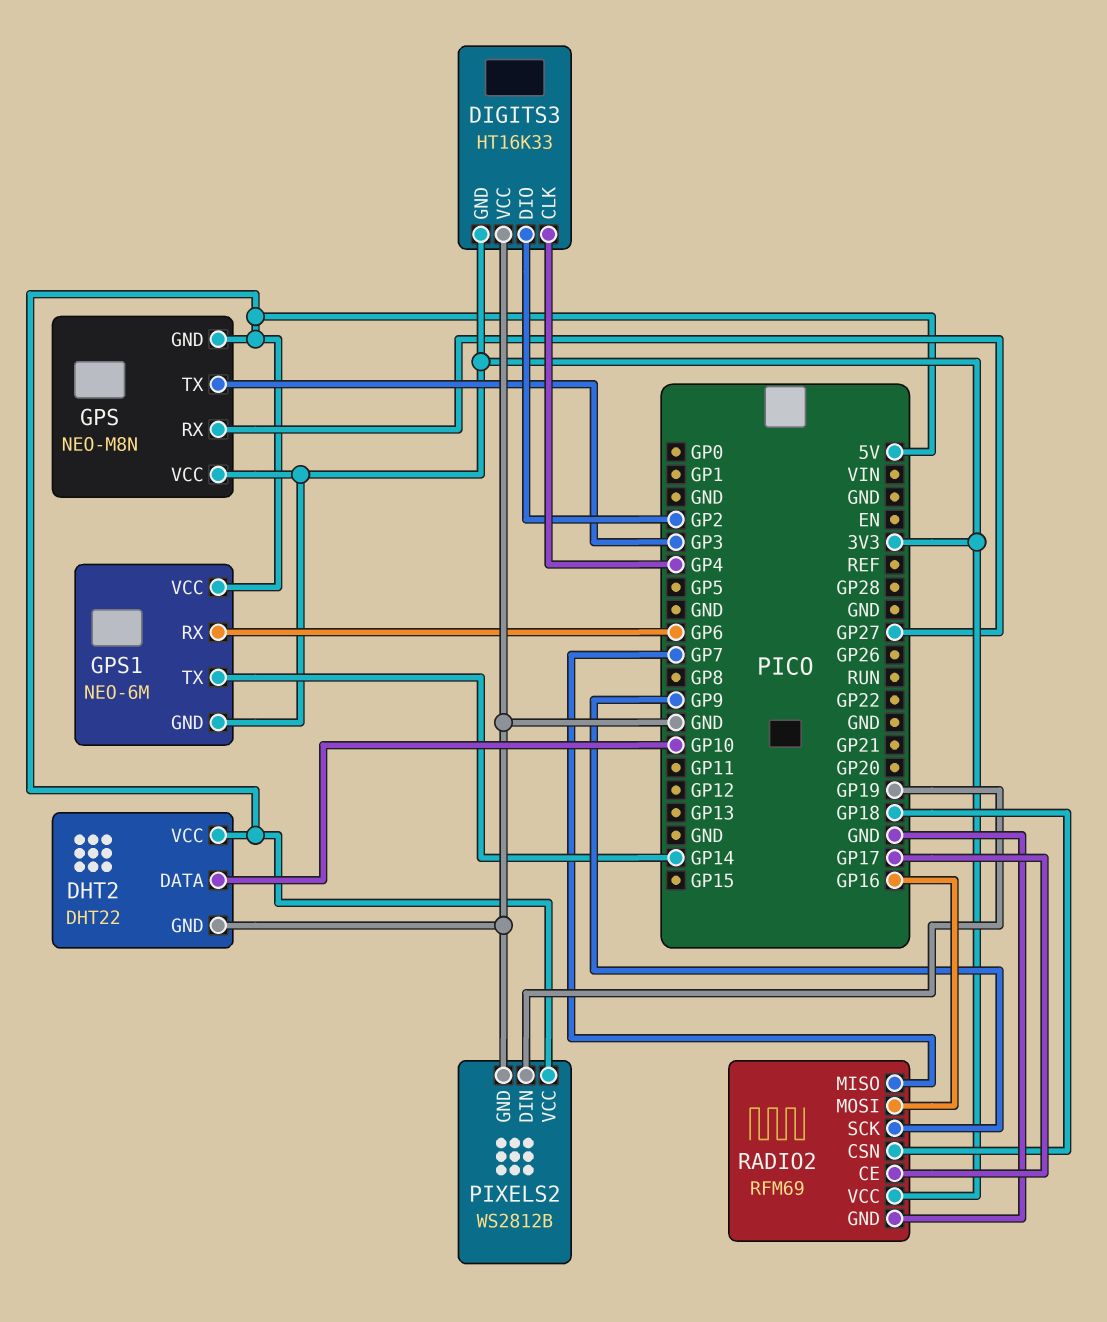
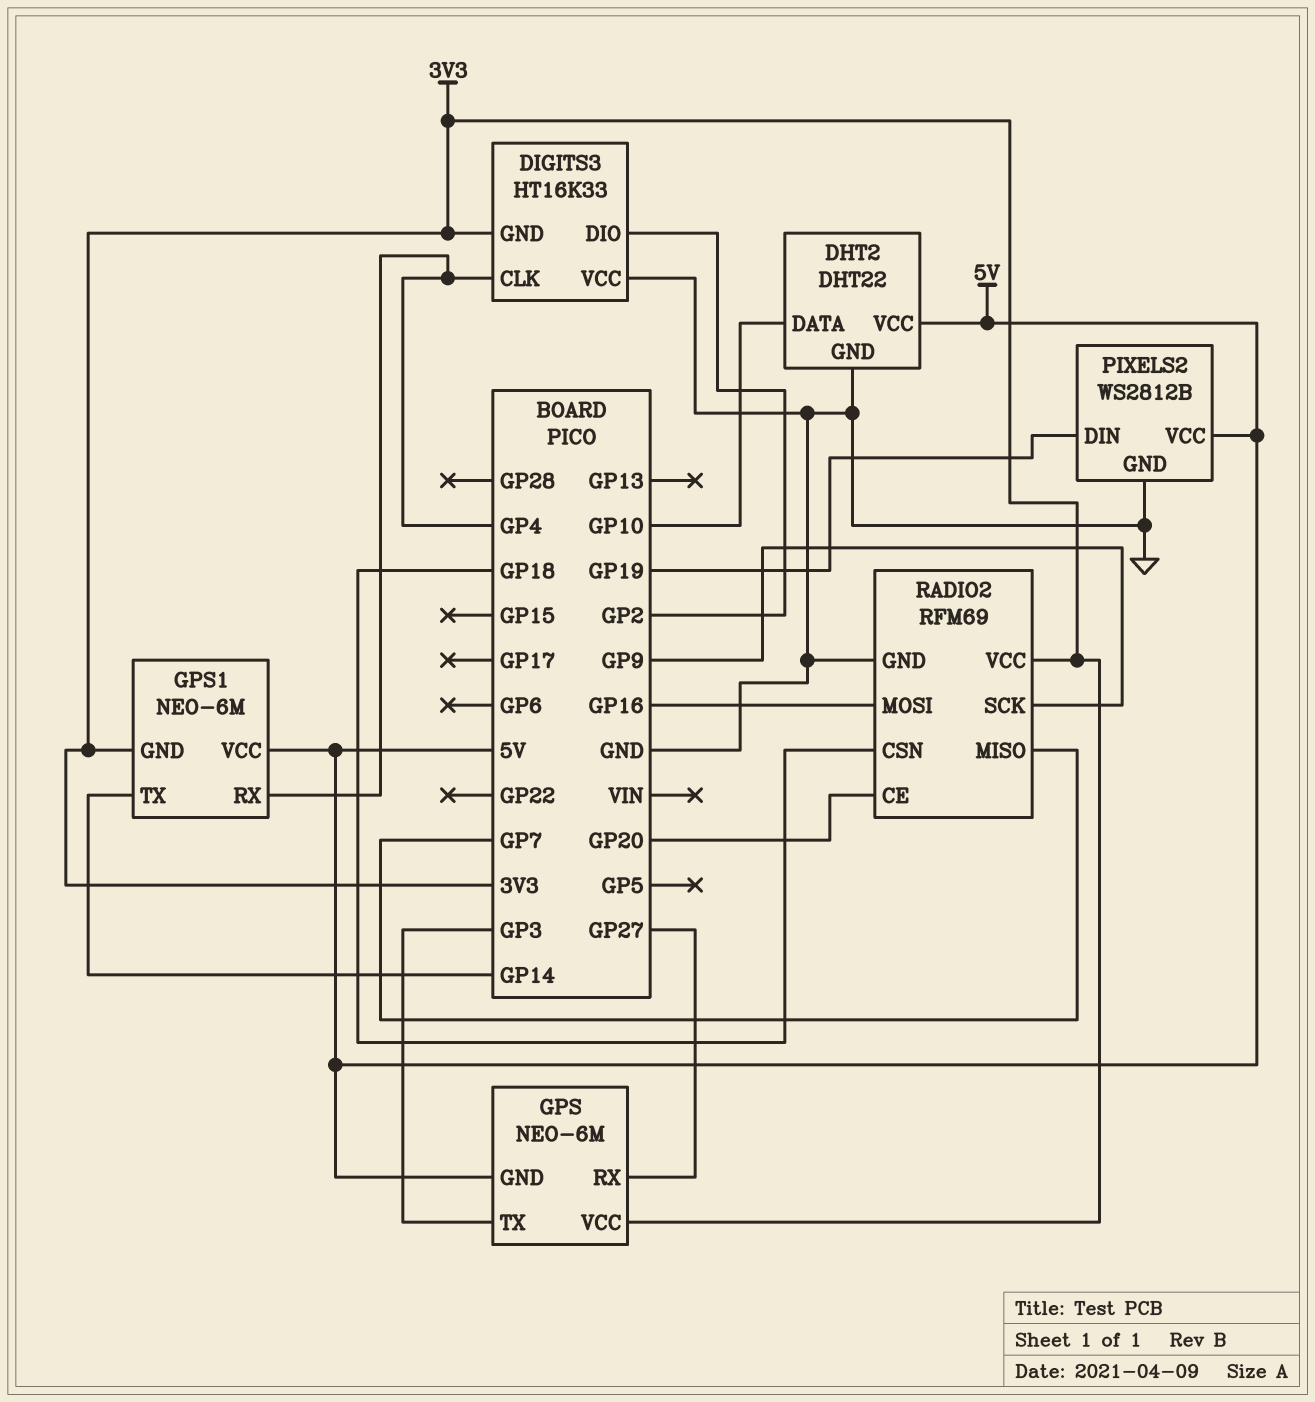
GPS: NEO-M8N -> NEO-6M
GPS1 pin RX: GP6 -> GP4
RADIO2 pin CE: GP17 -> GP20

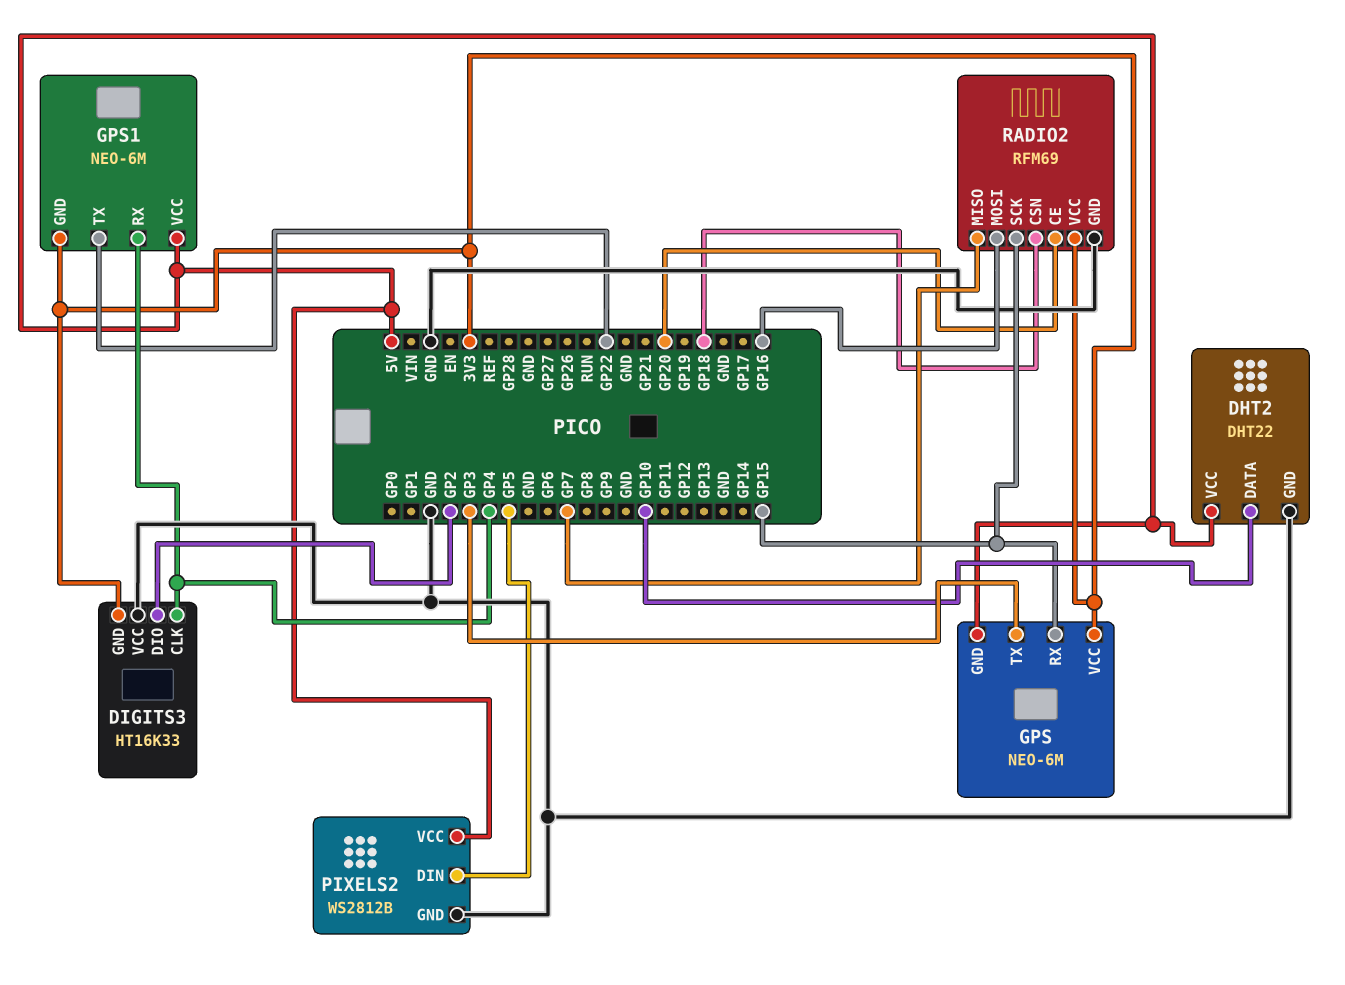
GPS pin RX: GP27 -> GP15
GPS1 pin TX: GP14 -> GP22
PIXELS2 pin DIN: GP19 -> GP5
RADIO2 pin SCK: GP9 -> GP15

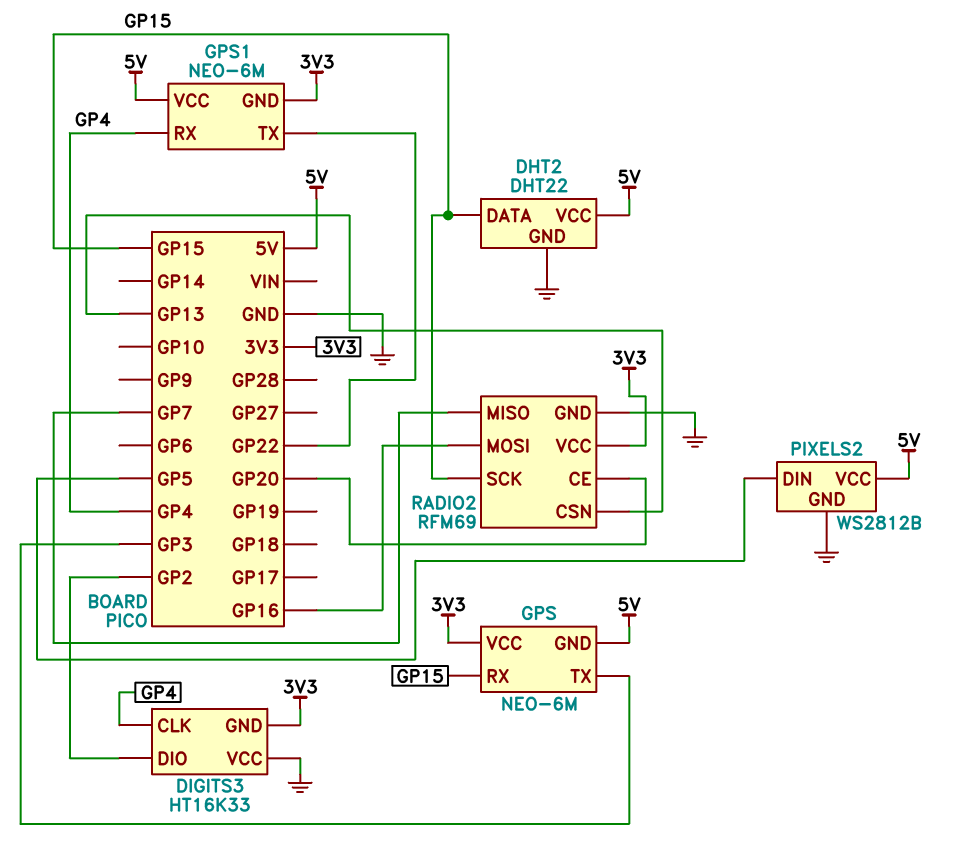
DHT2 pin DATA: GP10 -> GP15
RADIO2 pin CSN: GP18 -> GP13

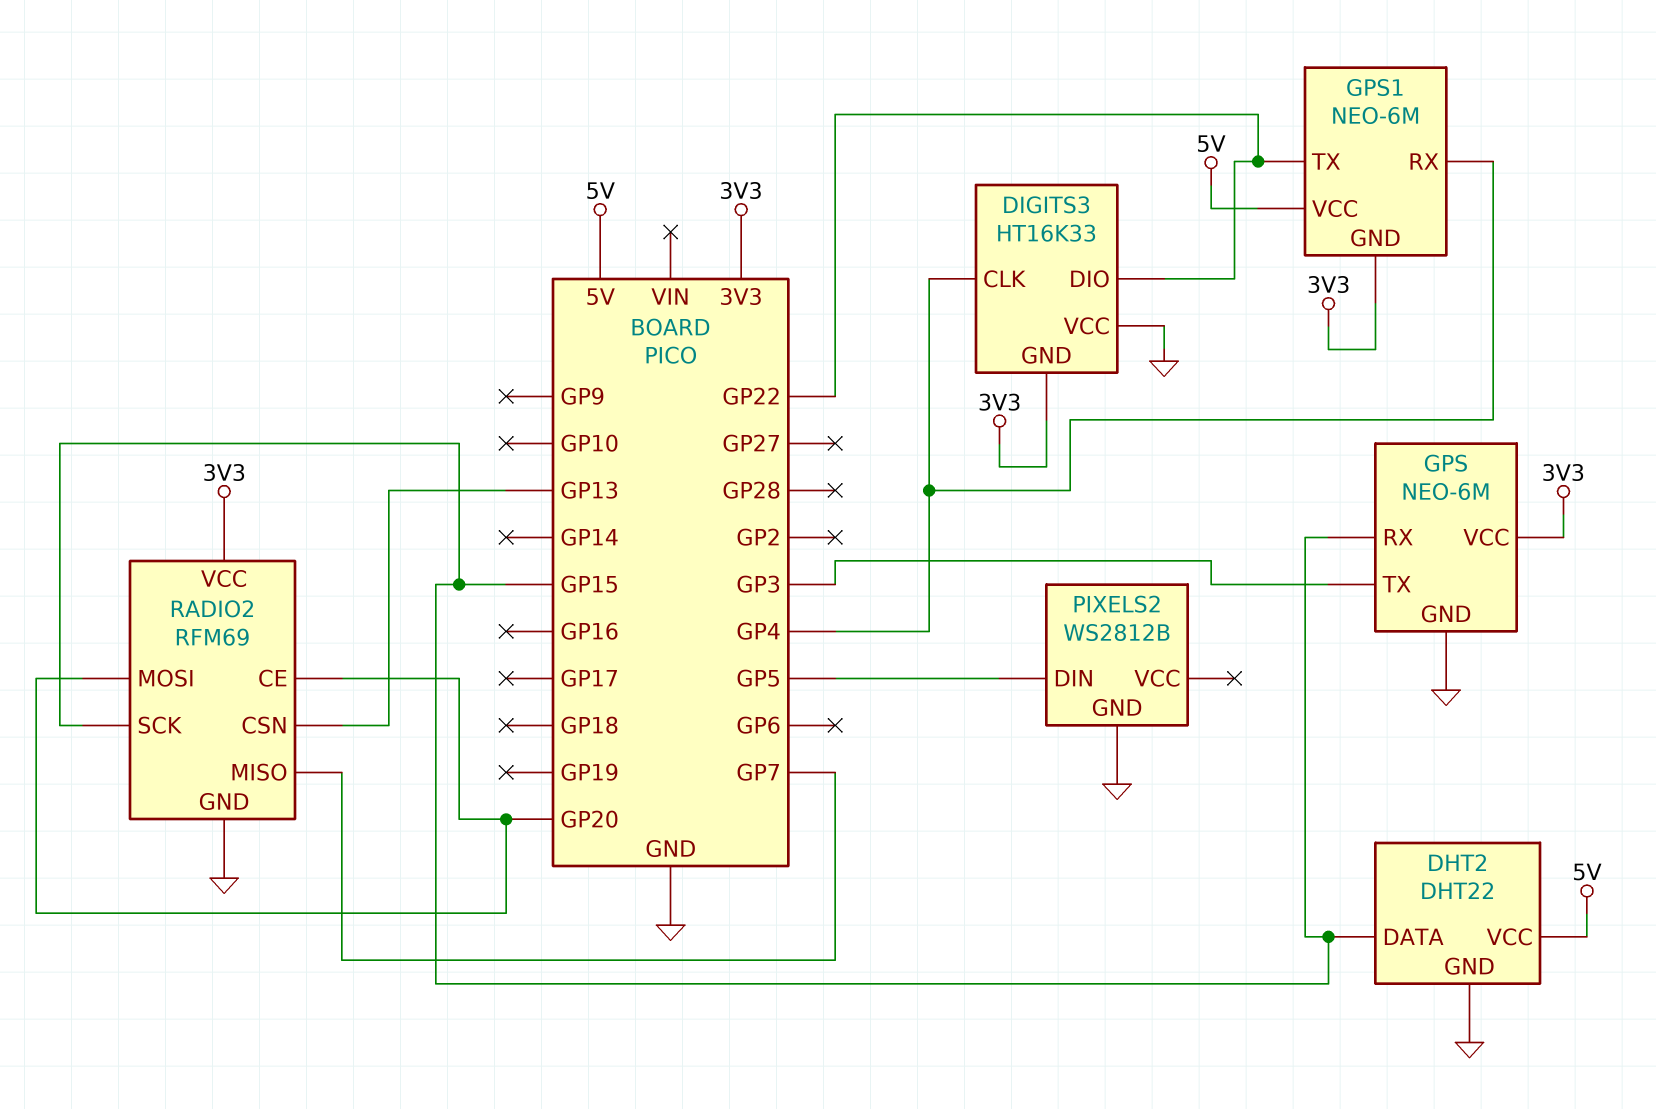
DIGITS3 pin DIO: GP2 -> GP22
GPS pin GND: 5V -> GND
PIXELS2 pin VCC: 5V -> none
RADIO2 pin MOSI: GP16 -> GP20

